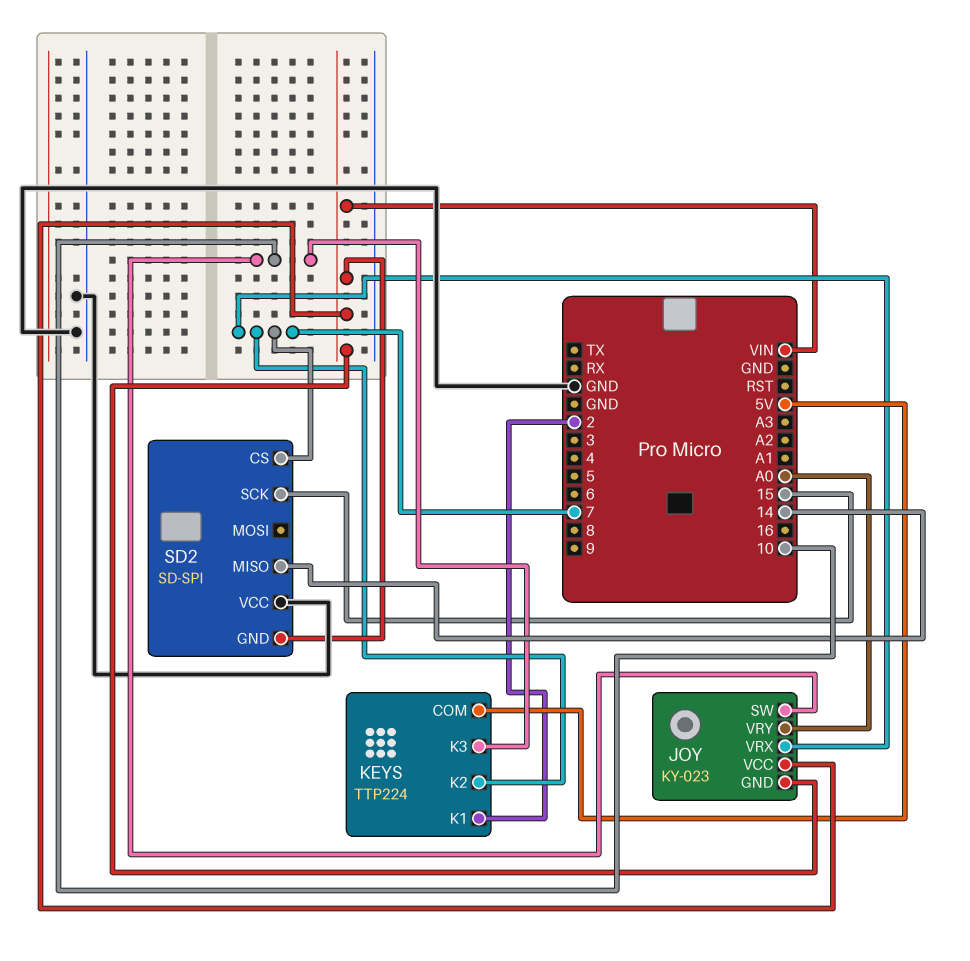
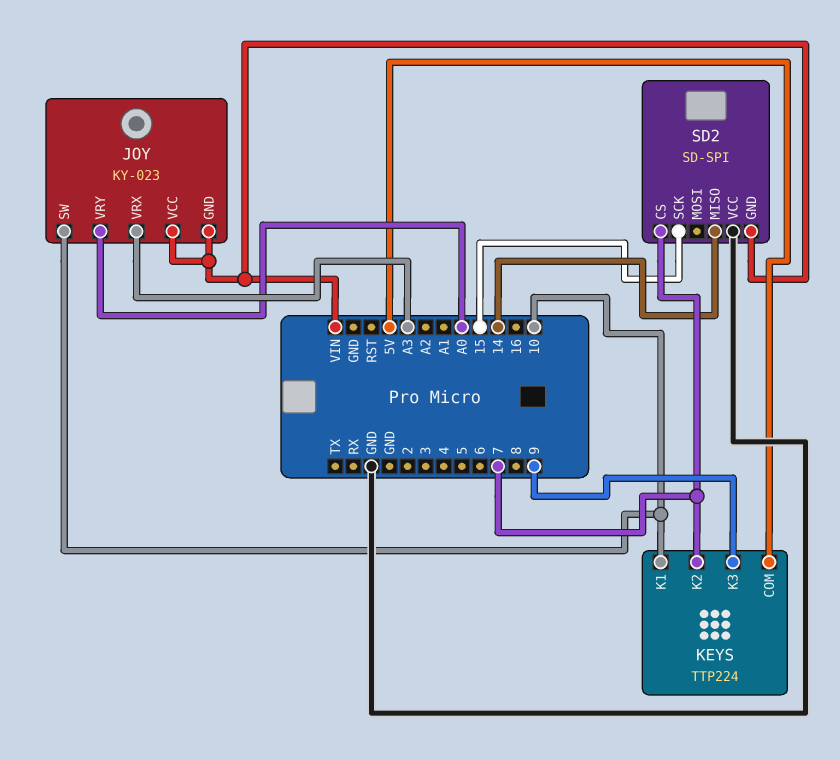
JOY pin VRX: 7 -> A3
KEYS pin K1: 2 -> 10
KEYS pin K3: 10 -> 9

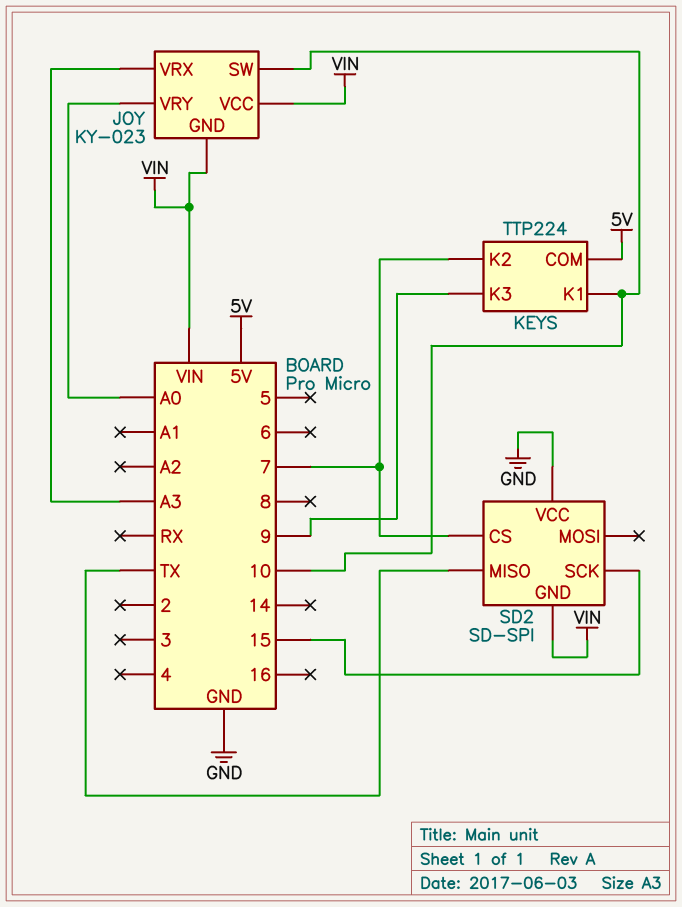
SD2 pin MISO: 14 -> TX

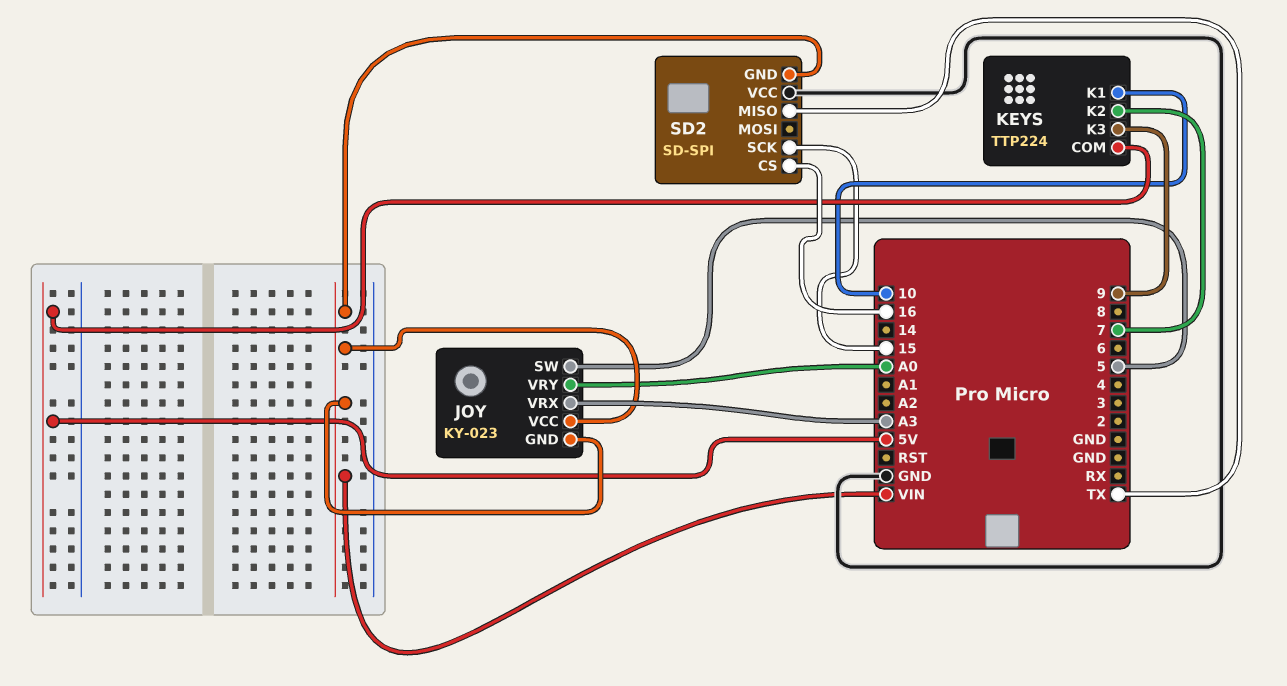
JOY pin SW: 10 -> 5
SD2 pin CS: 7 -> 16

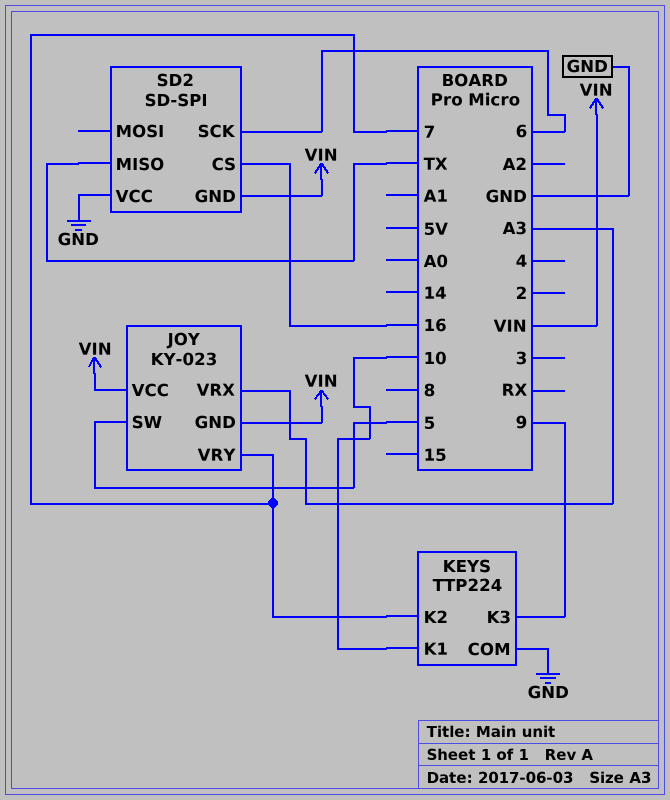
JOY pin VRY: A0 -> 7
KEYS pin COM: 5V -> GND
SD2 pin SCK: 15 -> 6

